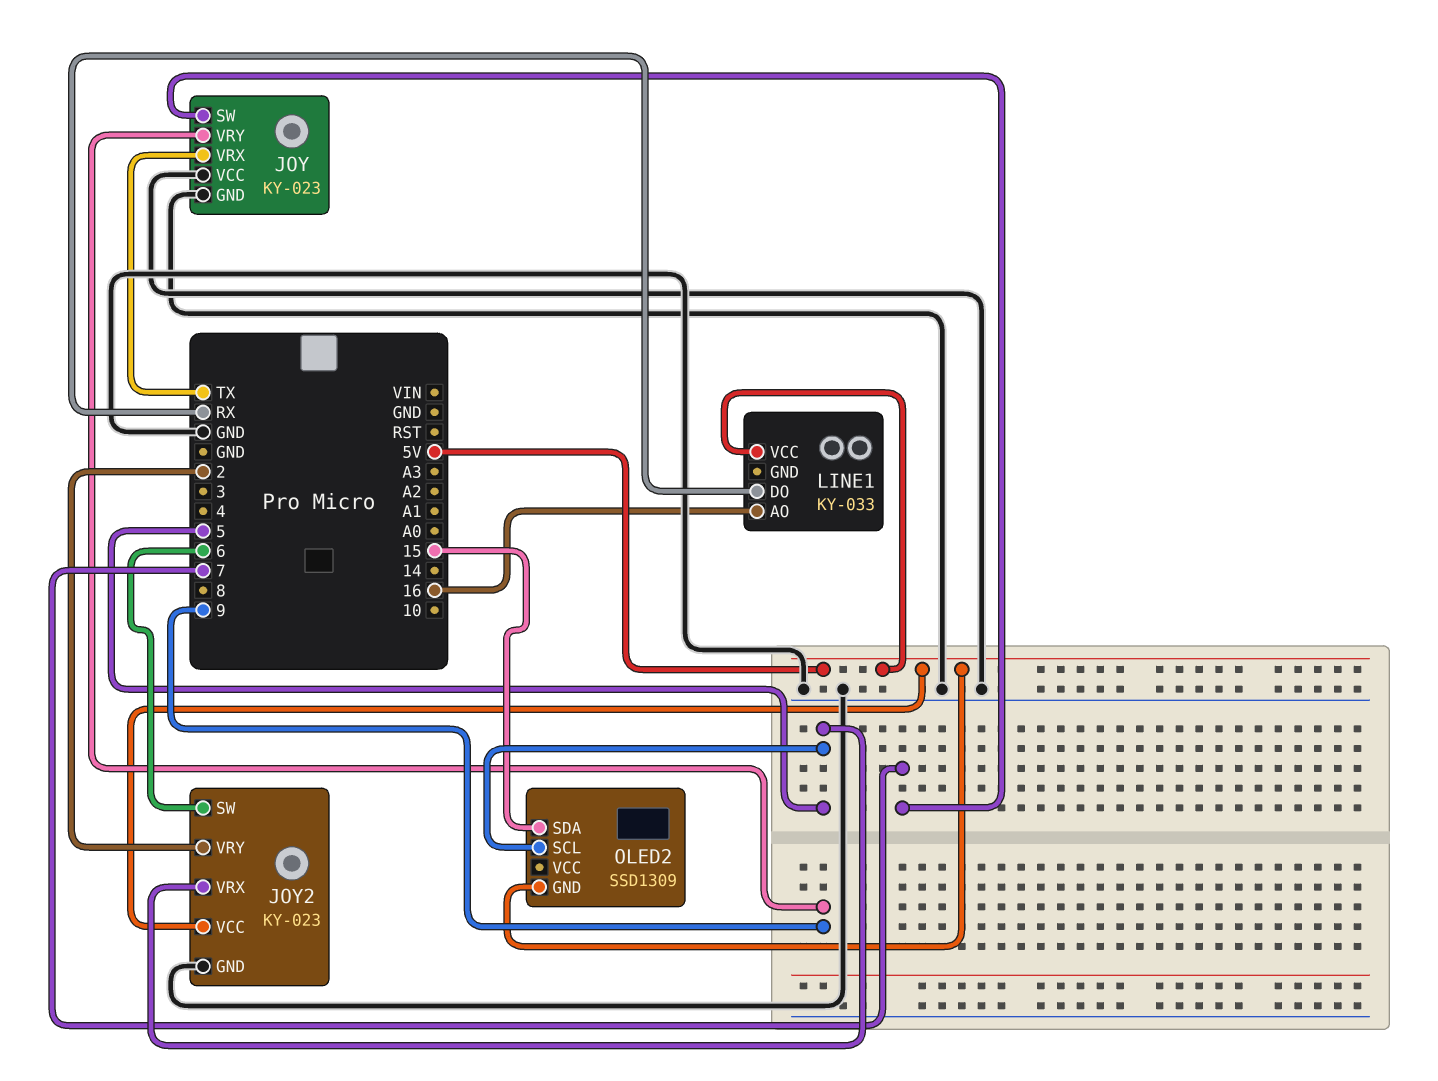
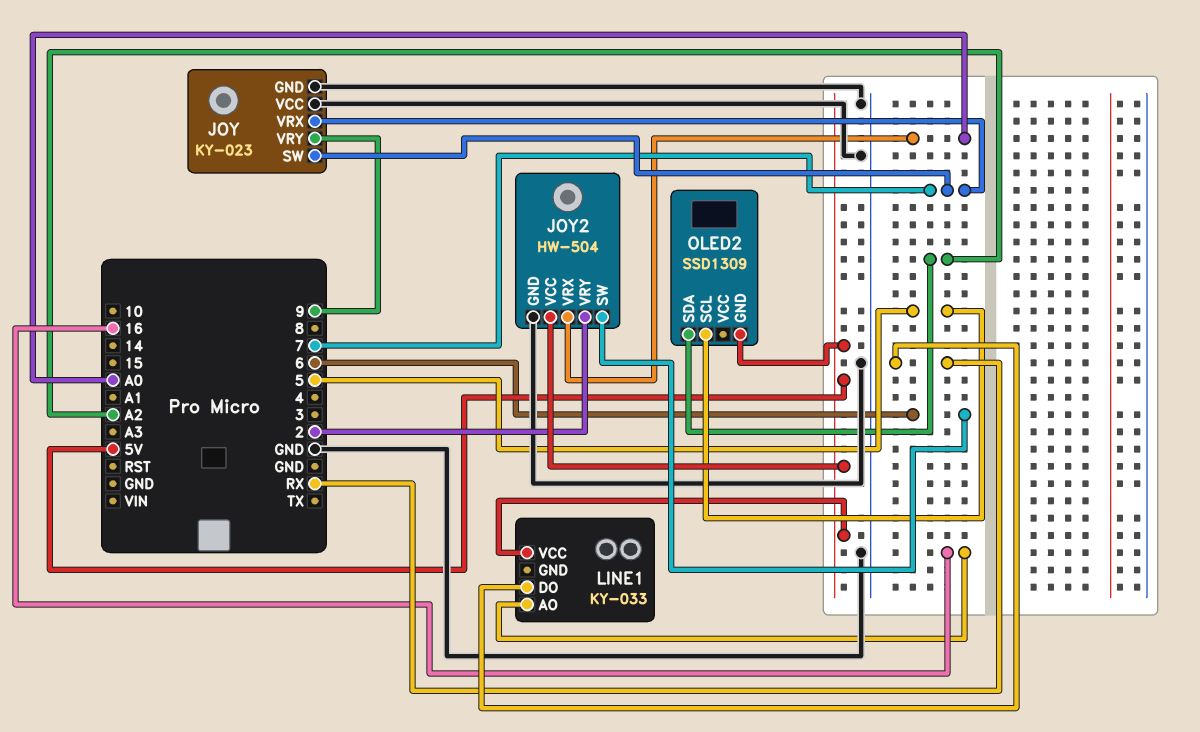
JOY pin VRX: TX -> 7
JOY2: KY-023 -> HW-504
JOY2 pin VRX: 5 -> A0
OLED2 pin SDA: 15 -> A2

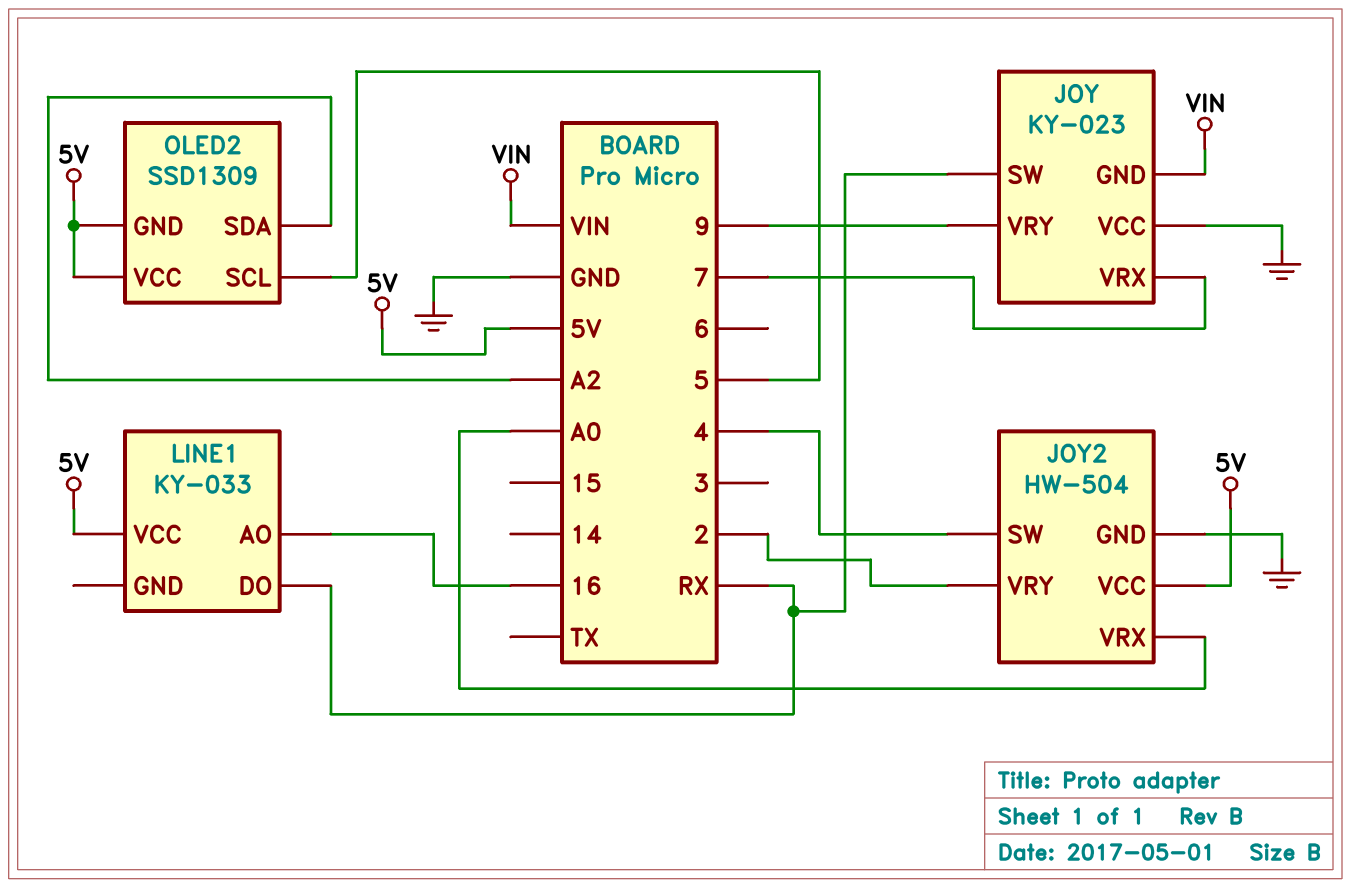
JOY pin GND: GND -> VIN
JOY pin SW: 7 -> RX
JOY2 pin SW: 6 -> 4
OLED2 pin VCC: none -> 5V

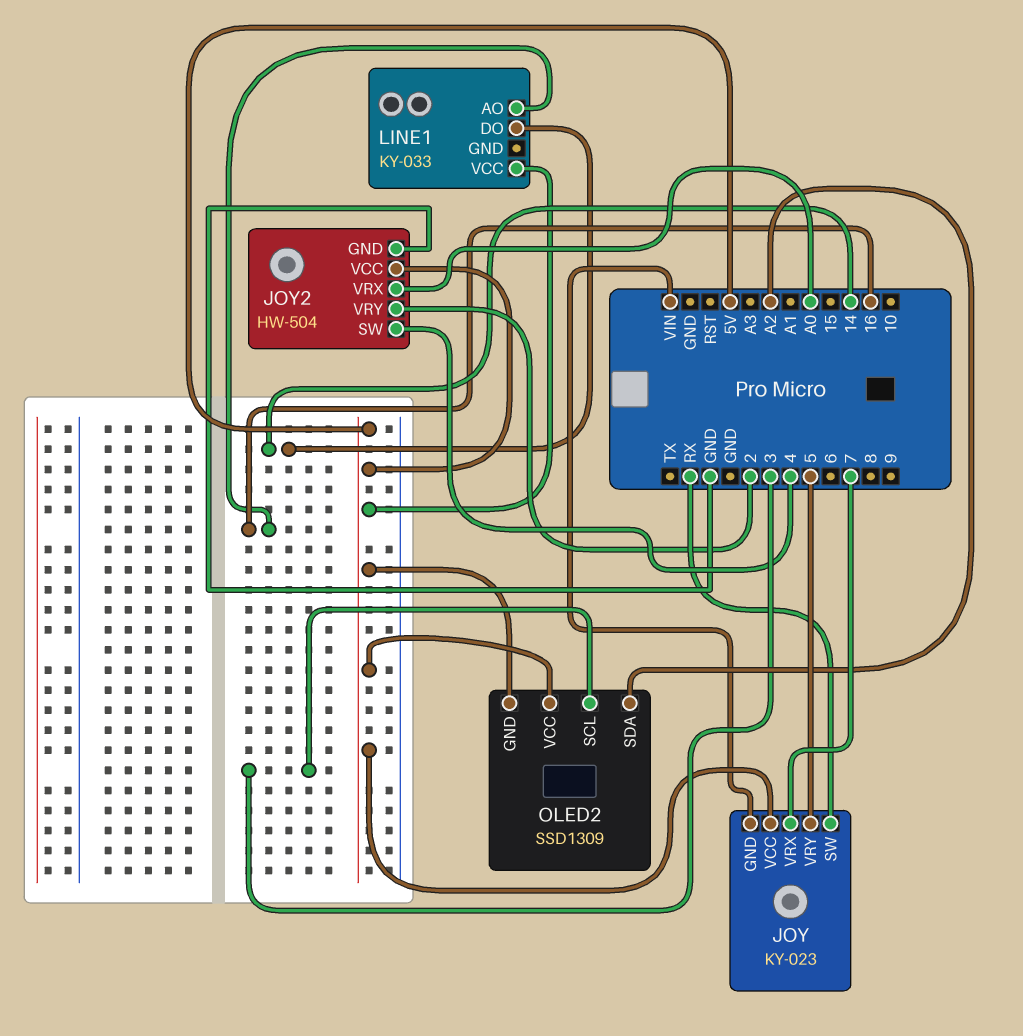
JOY pin VCC: GND -> 5V
JOY pin VRY: 9 -> 5
LINE1 pin DO: RX -> 14
OLED2 pin SCL: 5 -> 3

